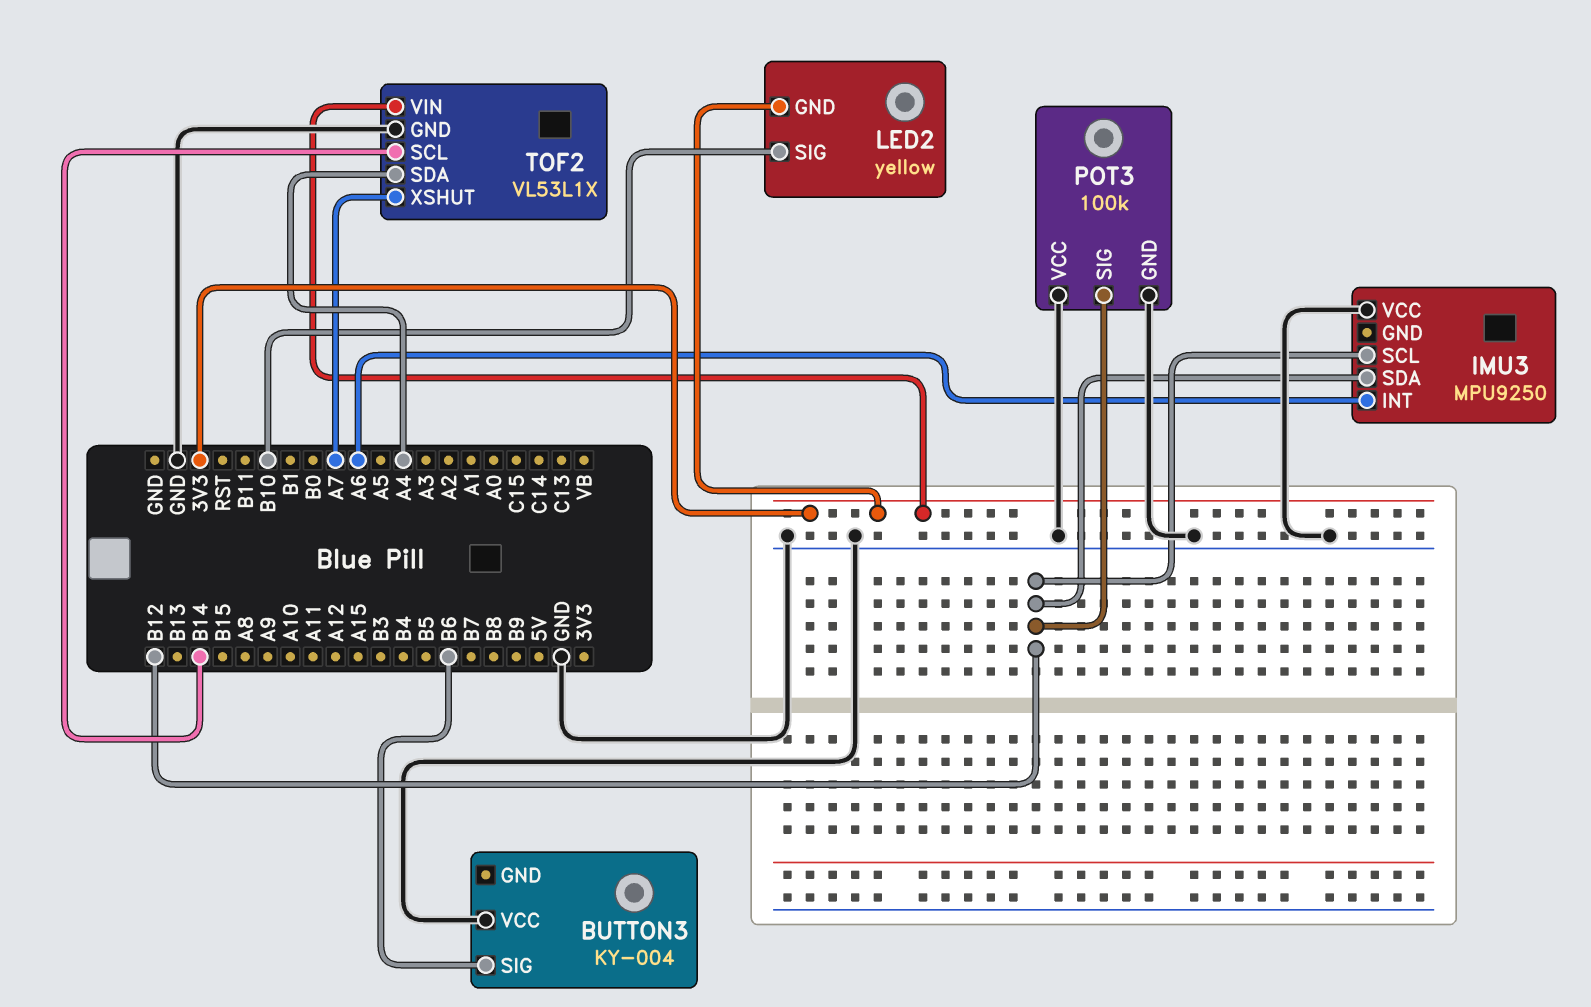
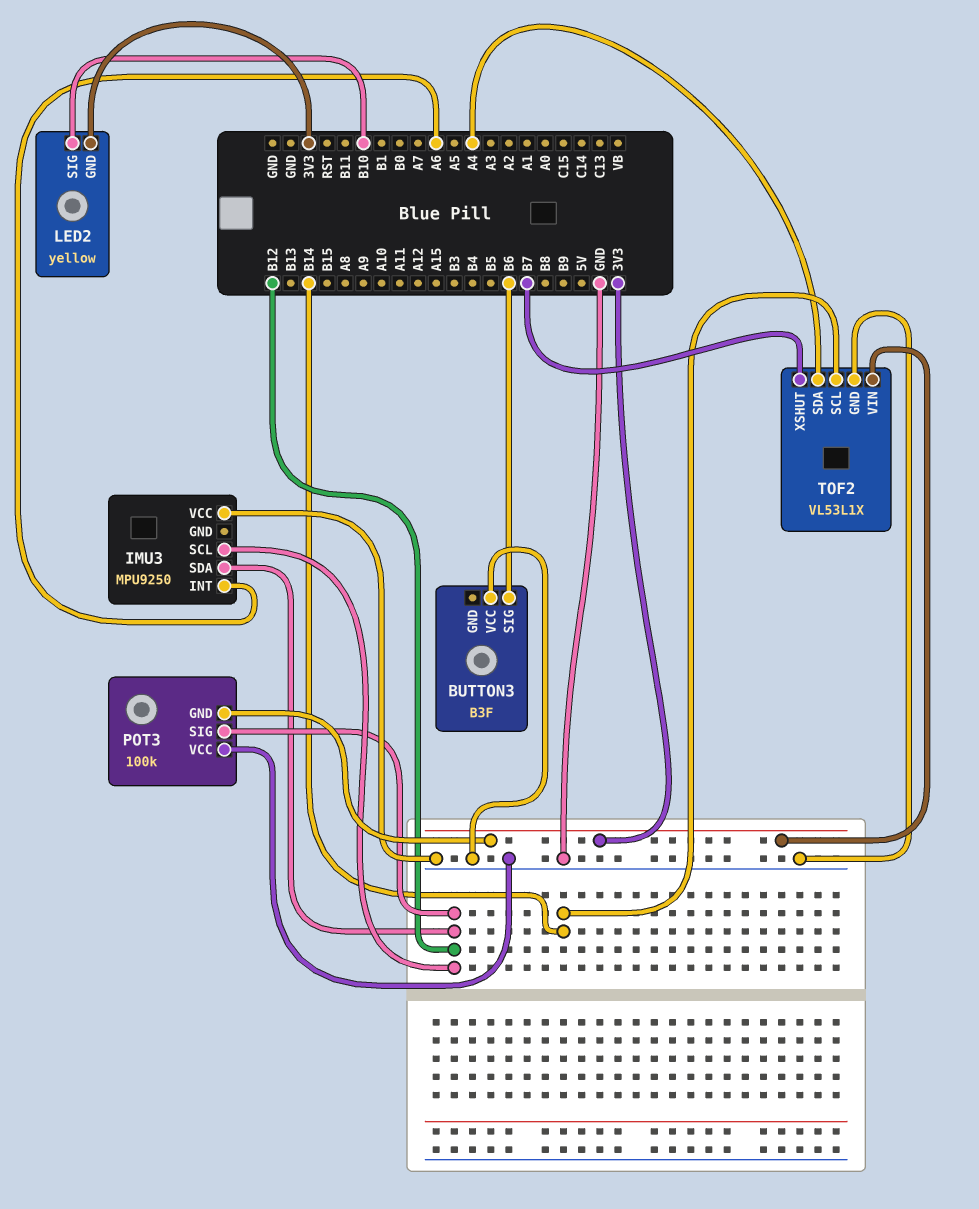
BUTTON3: KY-004 -> B3F
POT3 pin GND: GND -> 3V3
TOF2 pin XSHUT: A7 -> B7

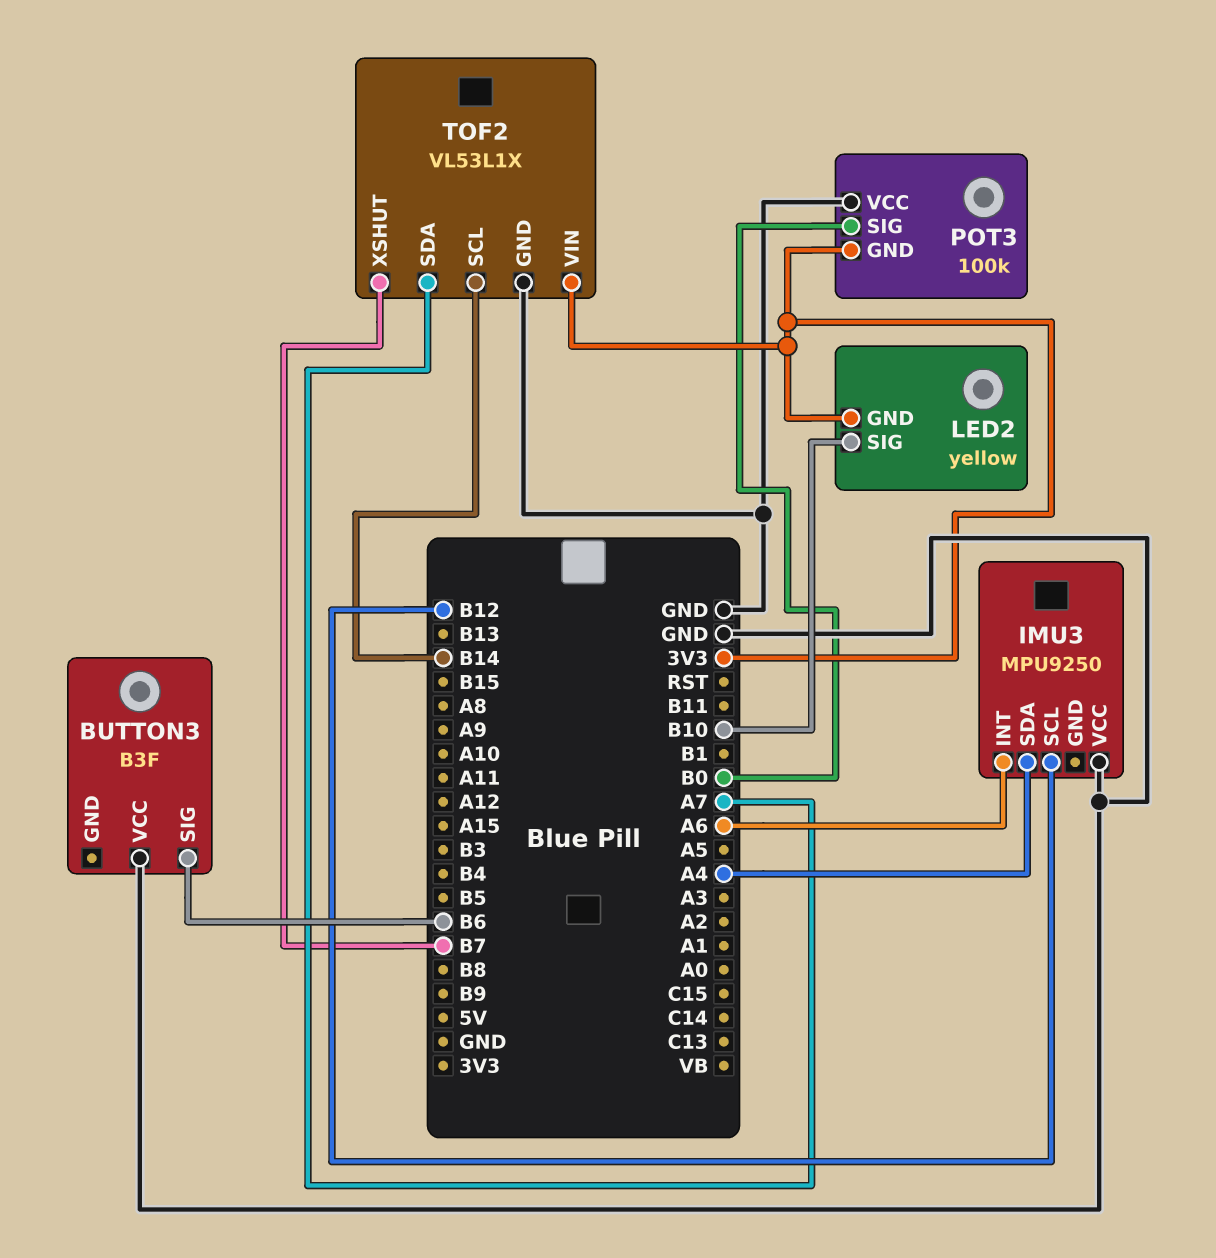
IMU3 pin SDA: B12 -> A4
POT3 pin SIG: B12 -> B0
TOF2 pin SDA: A4 -> A7

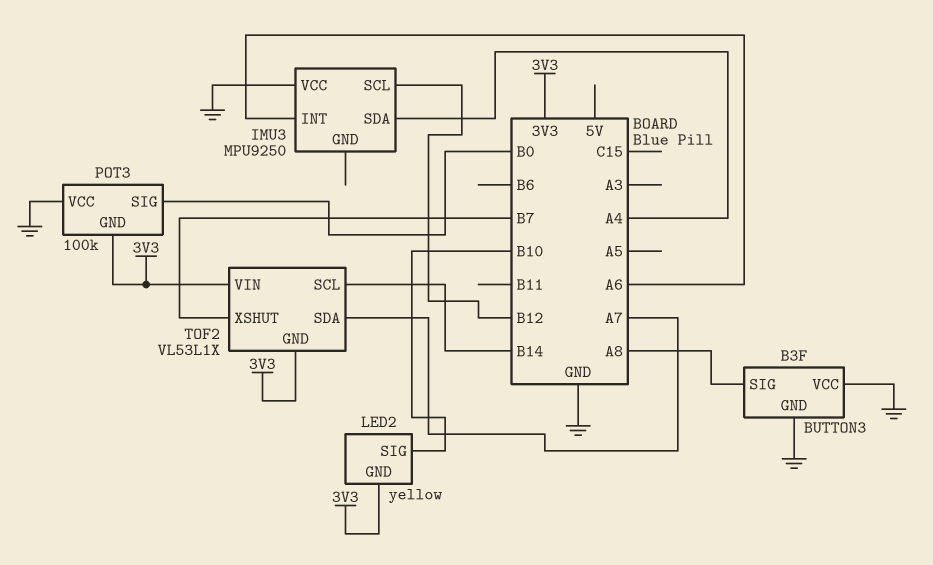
BUTTON3 pin GND: none -> GND
BUTTON3 pin SIG: B6 -> A8
TOF2 pin GND: GND -> 3V3

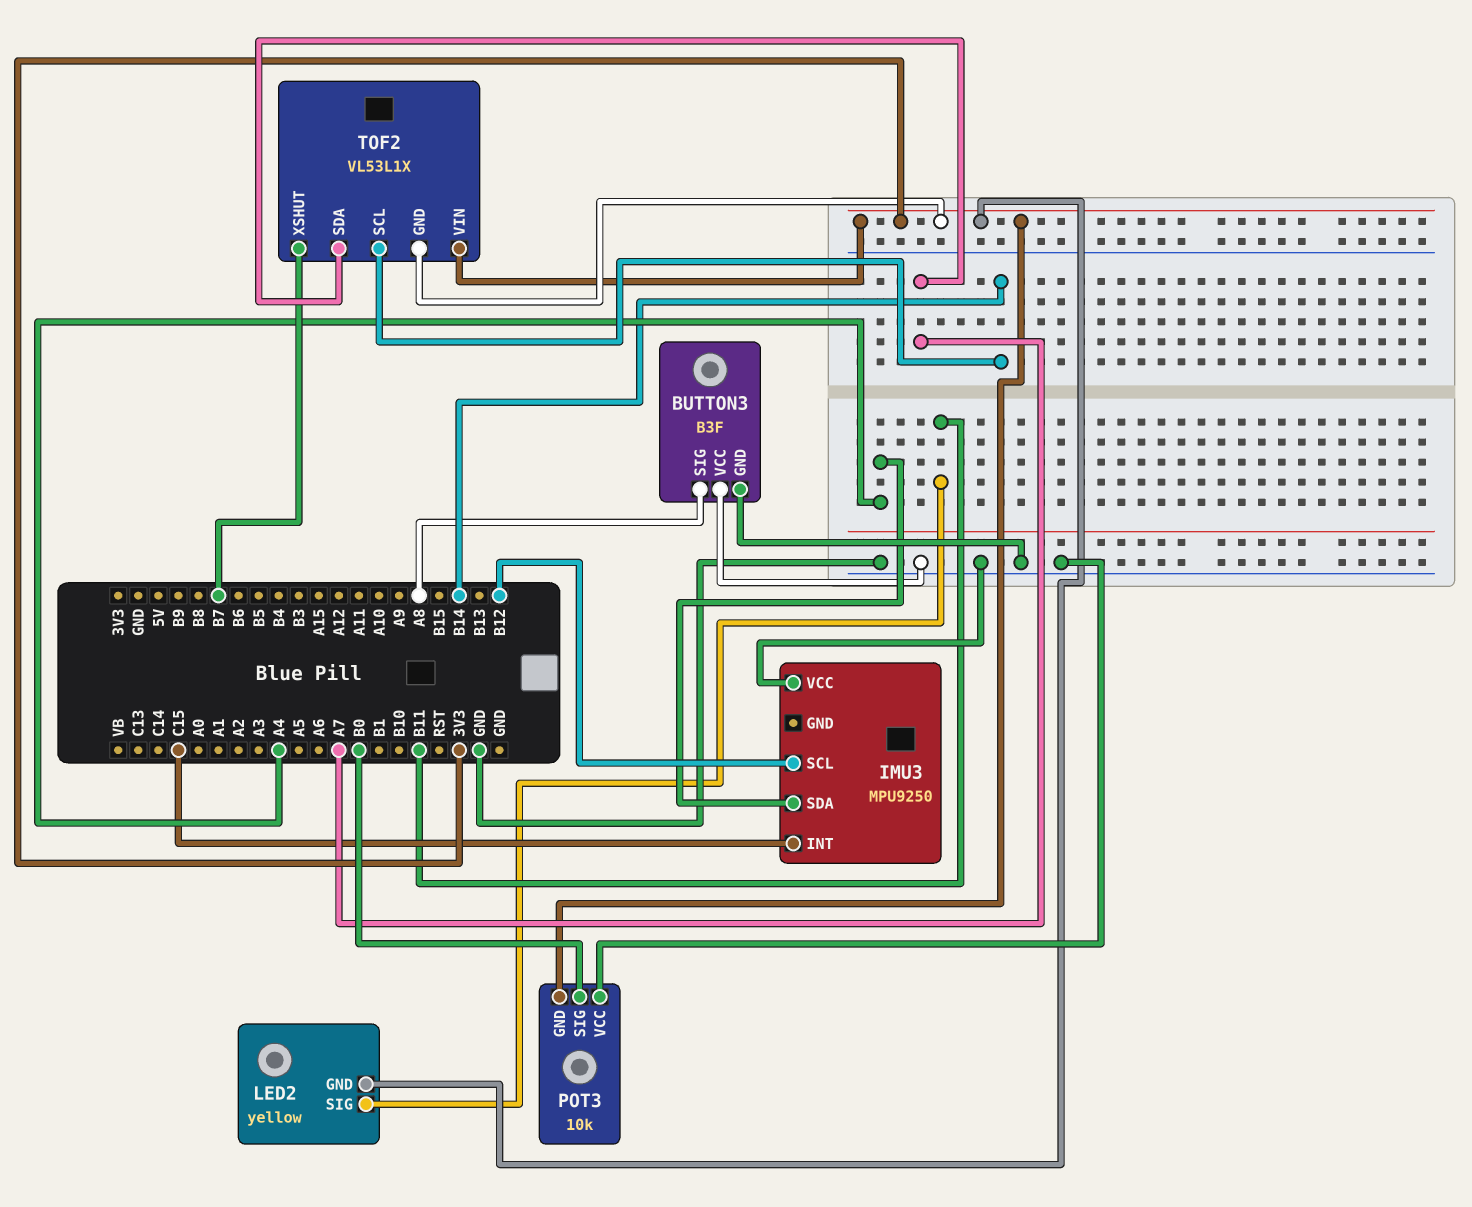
IMU3 pin INT: A6 -> C15
LED2 pin SIG: B10 -> B11
POT3: 100k -> 10k

